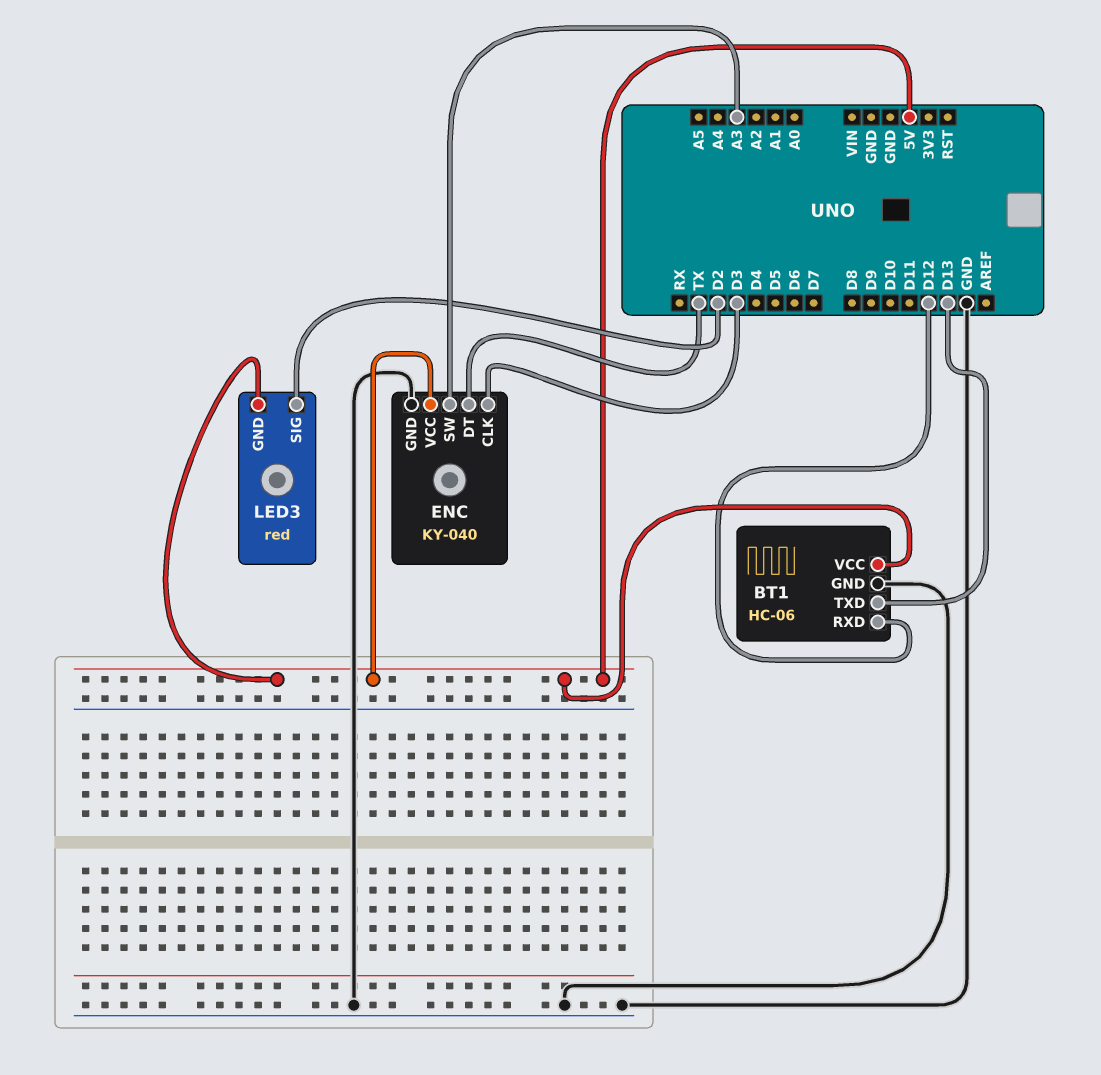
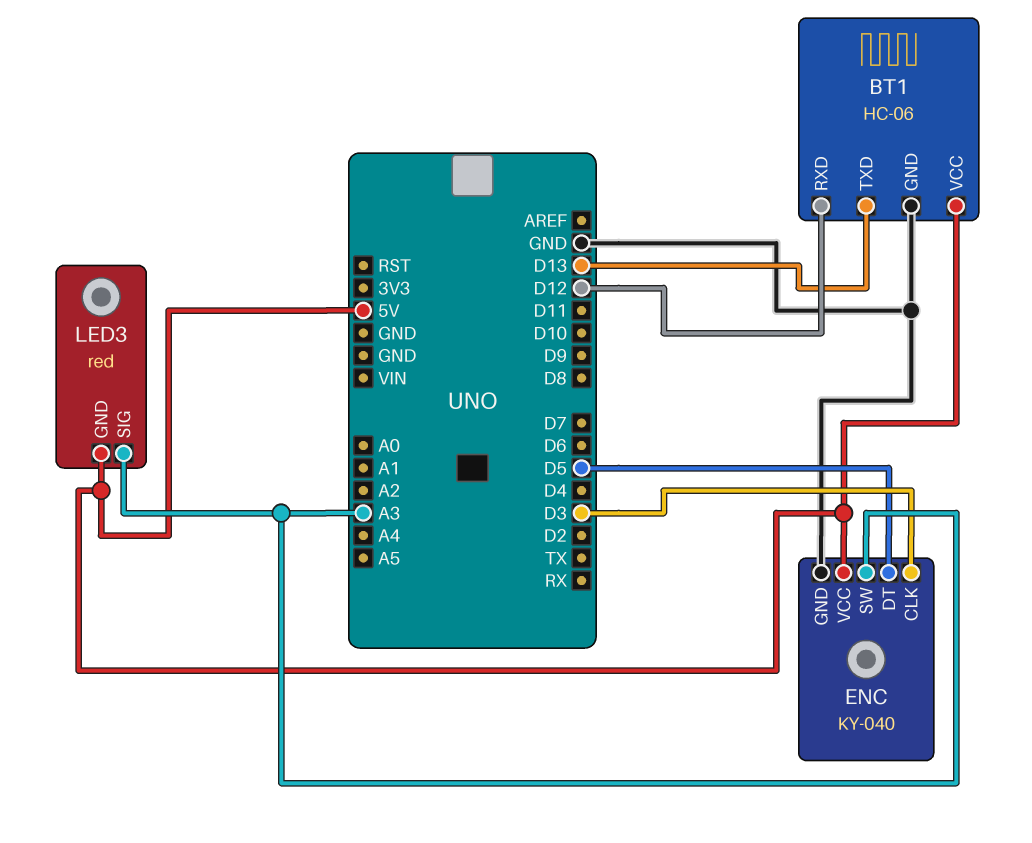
ENC pin DT: TX -> D5
LED3 pin SIG: D2 -> A3

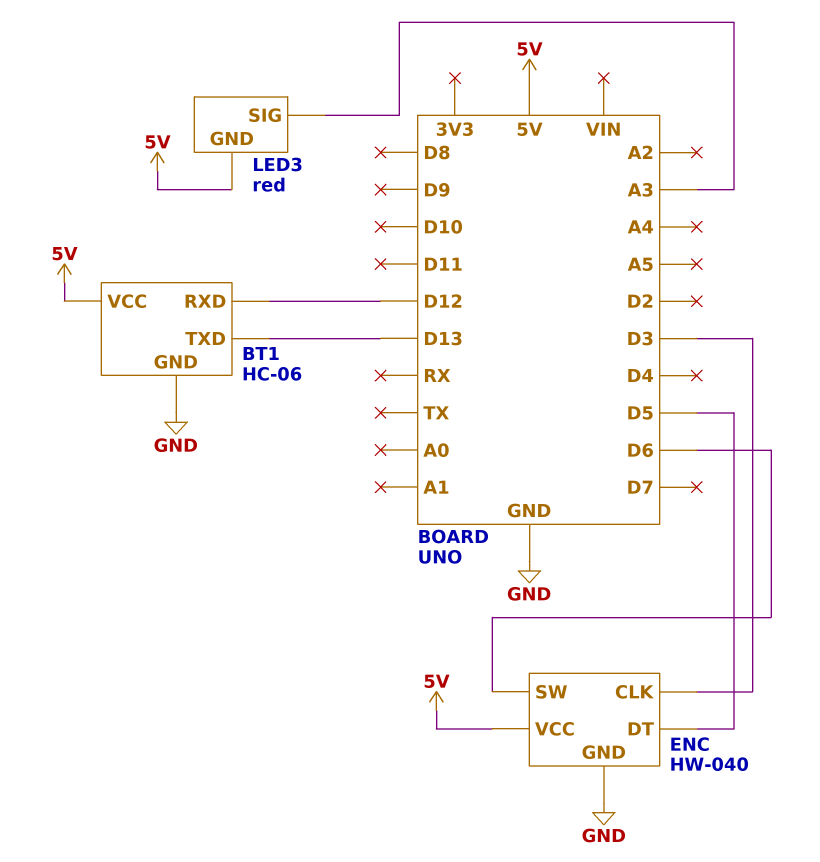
ENC: KY-040 -> HW-040
ENC pin SW: A3 -> D6

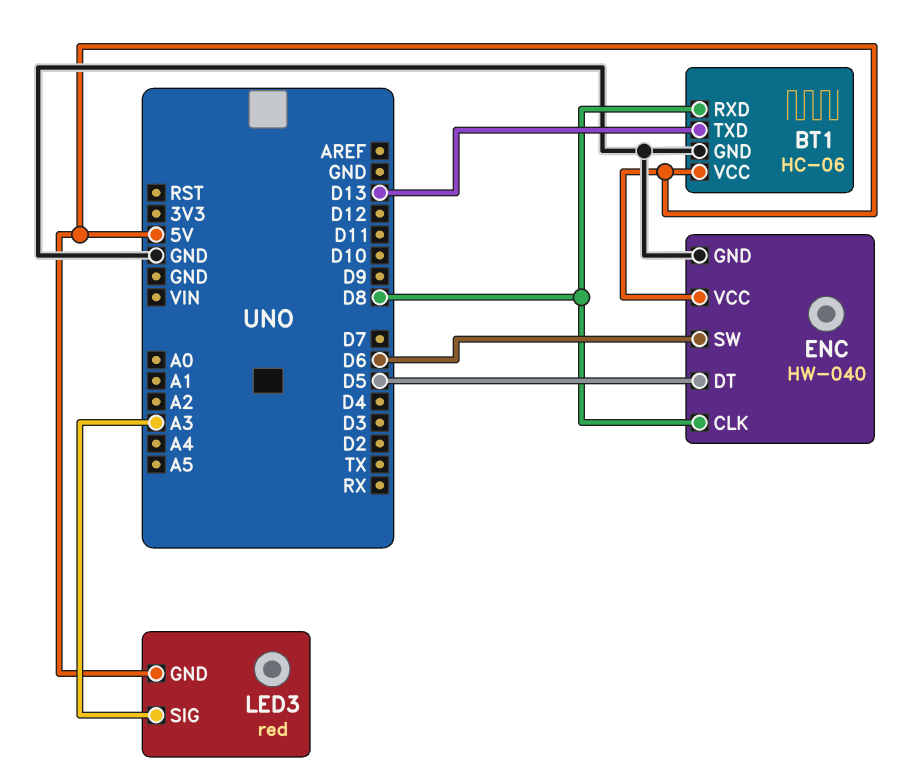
BT1 pin RXD: D12 -> D8
ENC pin CLK: D3 -> D8

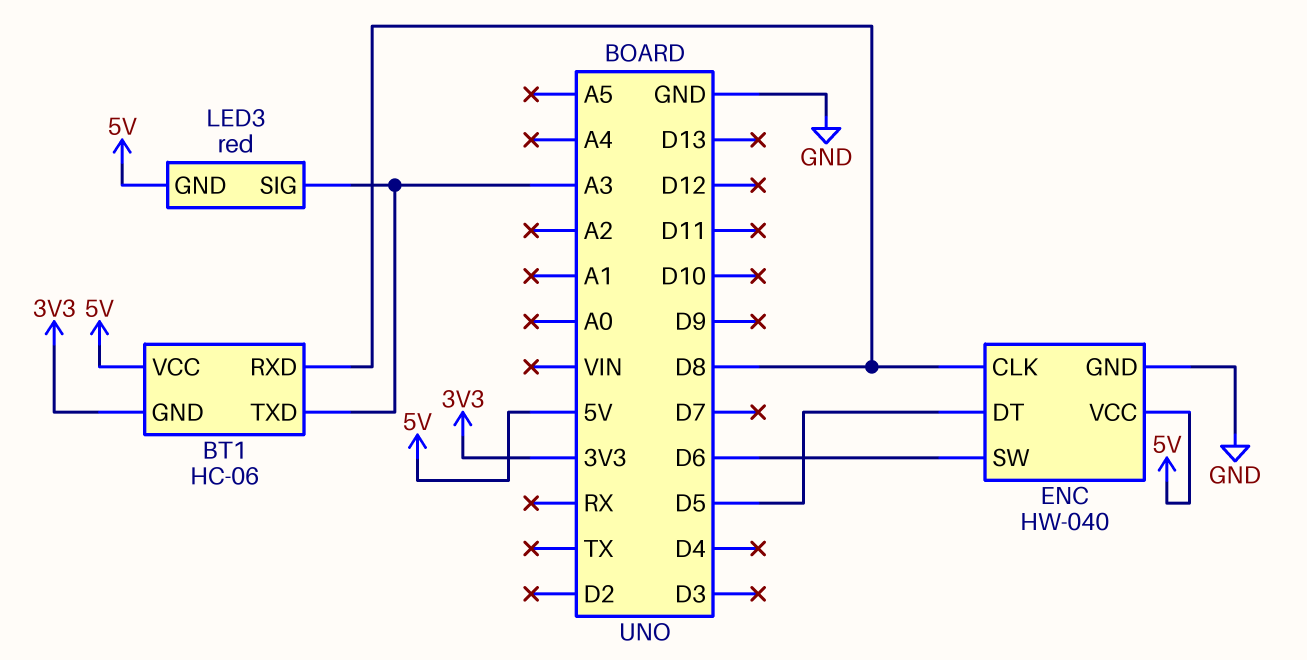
BT1 pin GND: GND -> 3V3
BT1 pin TXD: D13 -> A3

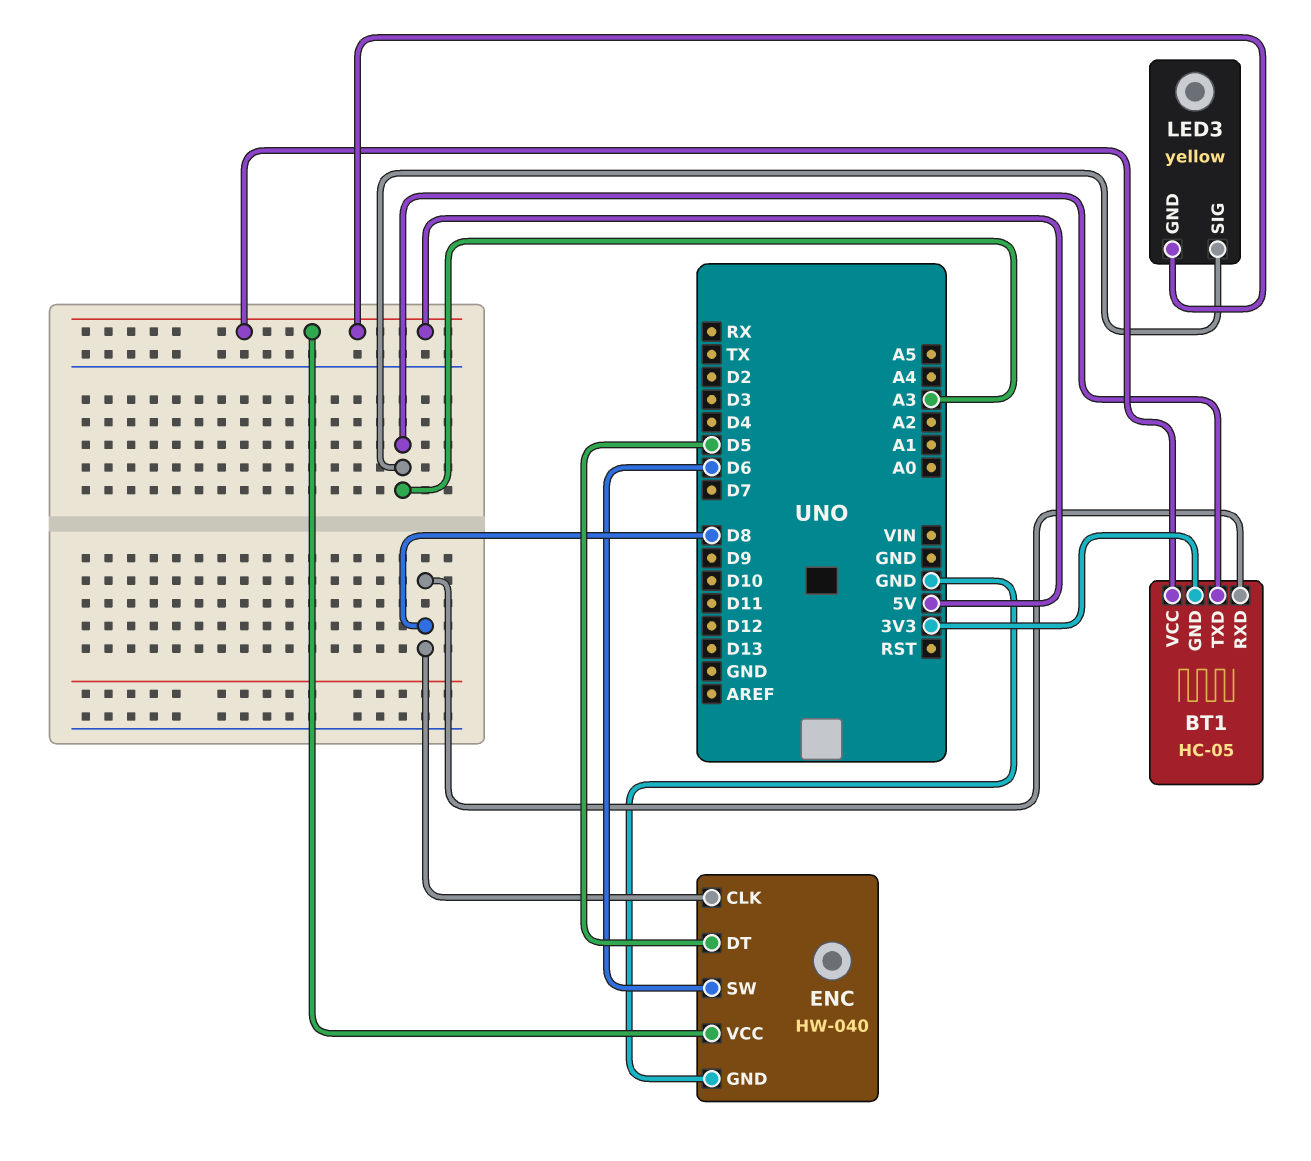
BT1: HC-06 -> HC-05
LED3: red -> yellow

